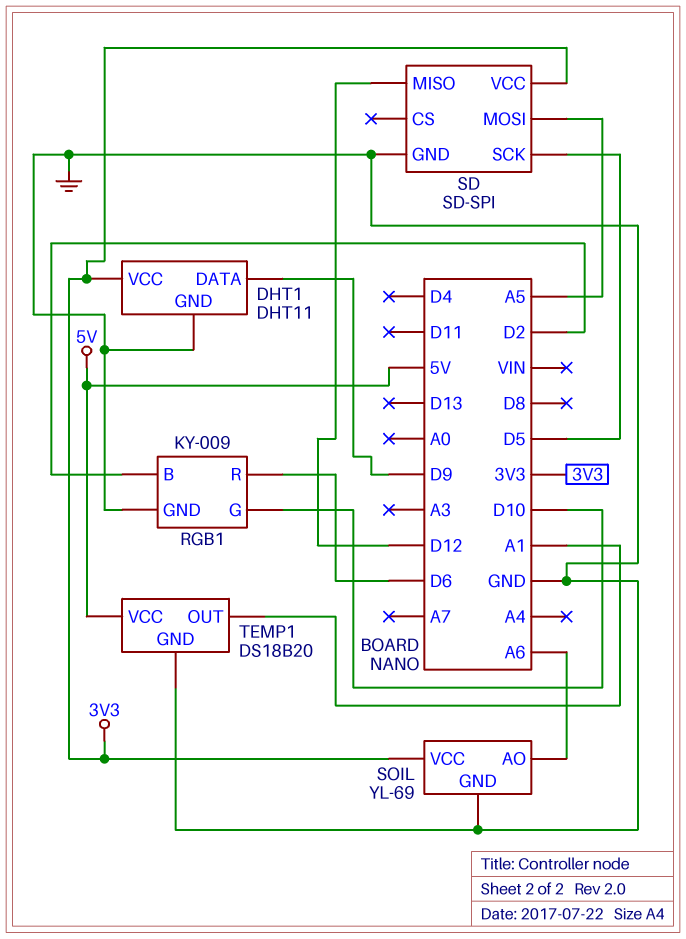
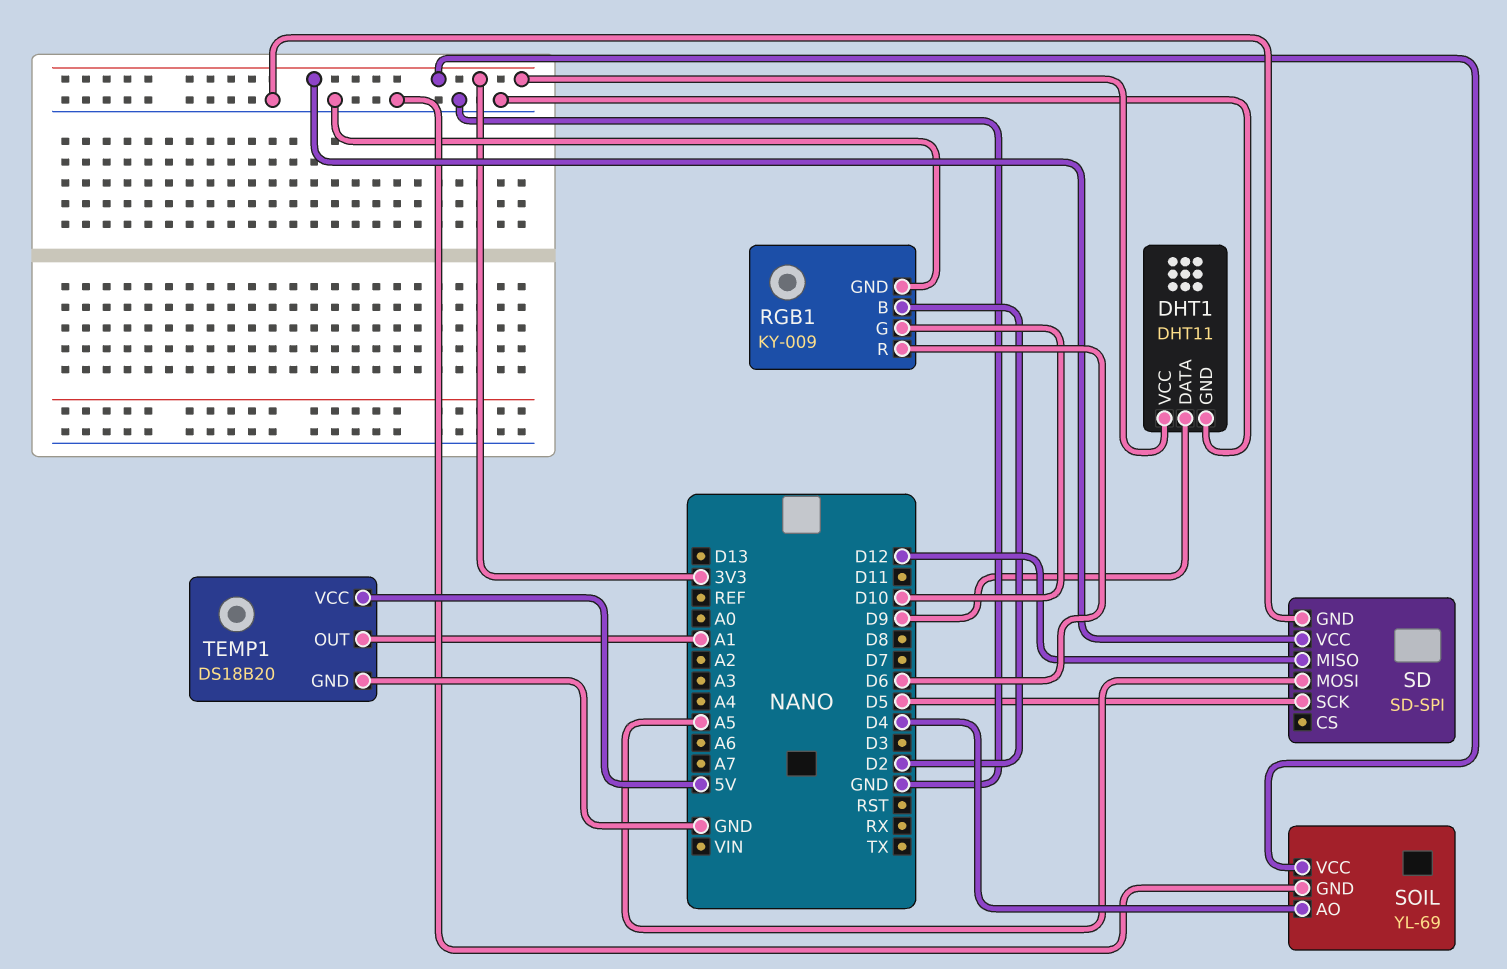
SOIL pin AO: A6 -> D4

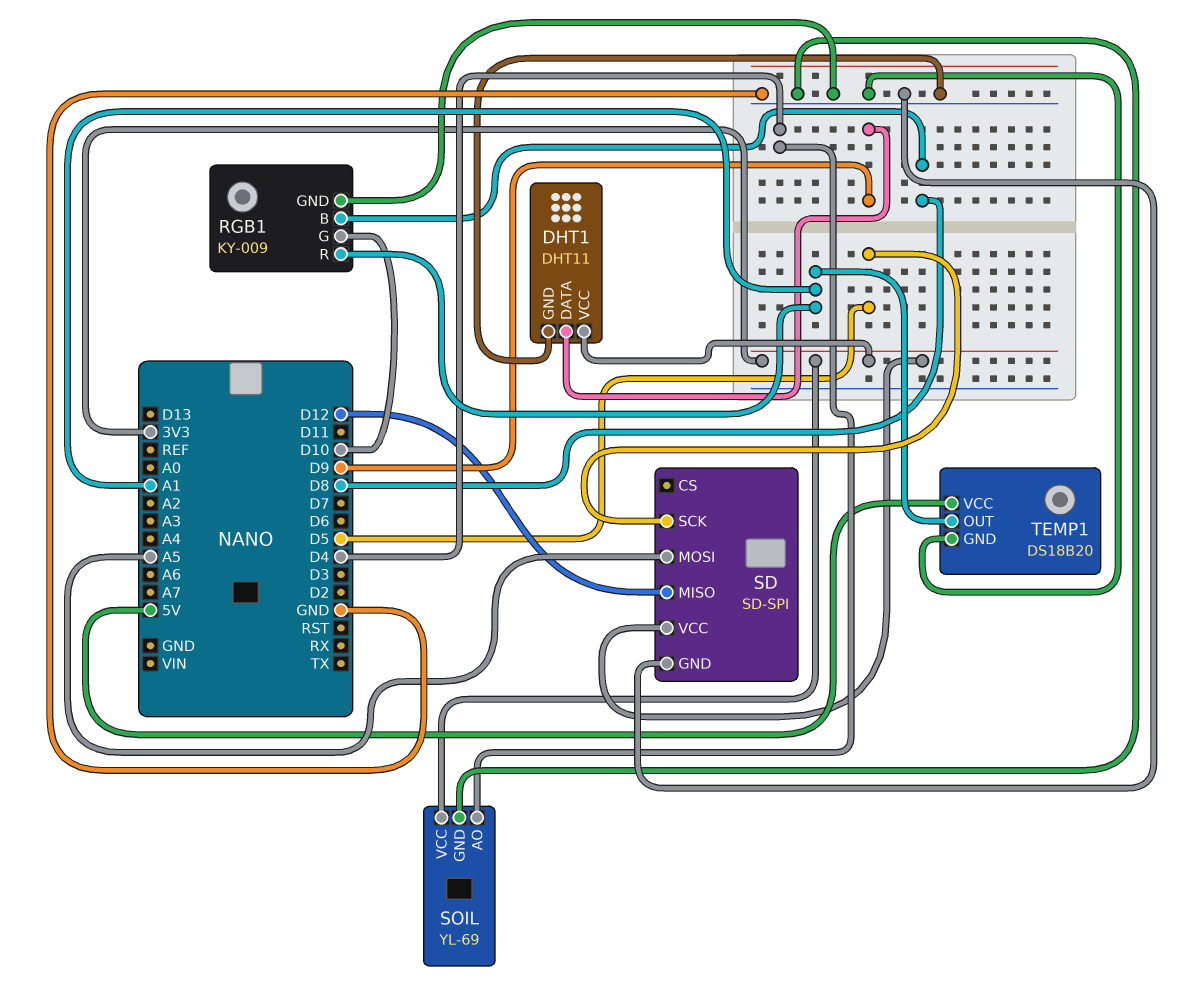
RGB1 pin B: D2 -> D8
RGB1 pin R: D6 -> A1

